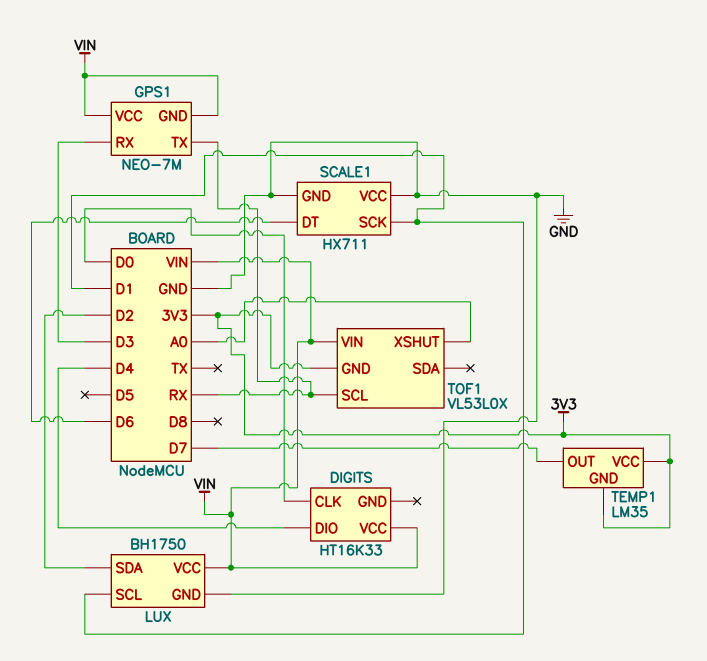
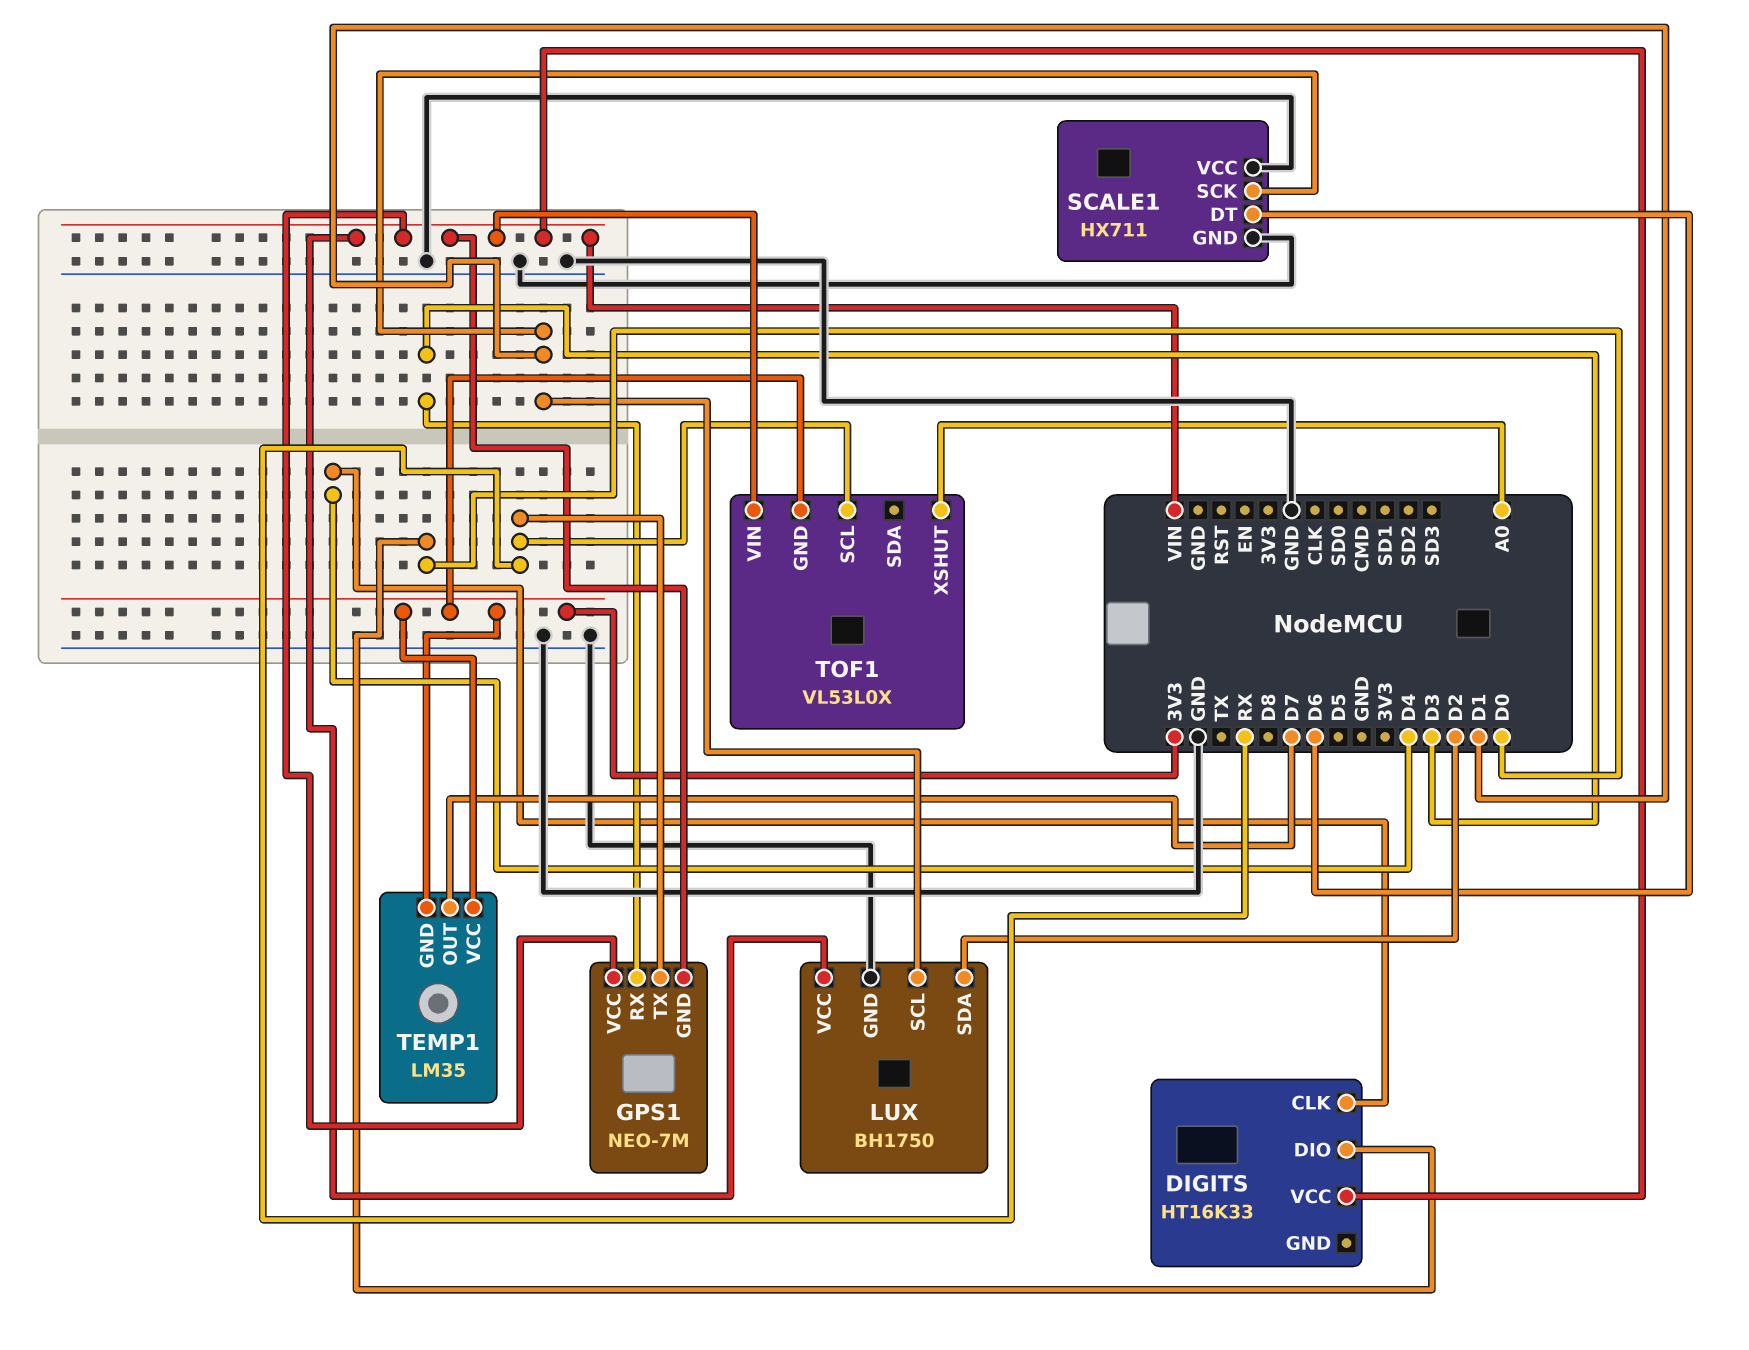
DIGITS pin CLK: D0 -> D4
DIGITS pin DIO: D4 -> D0

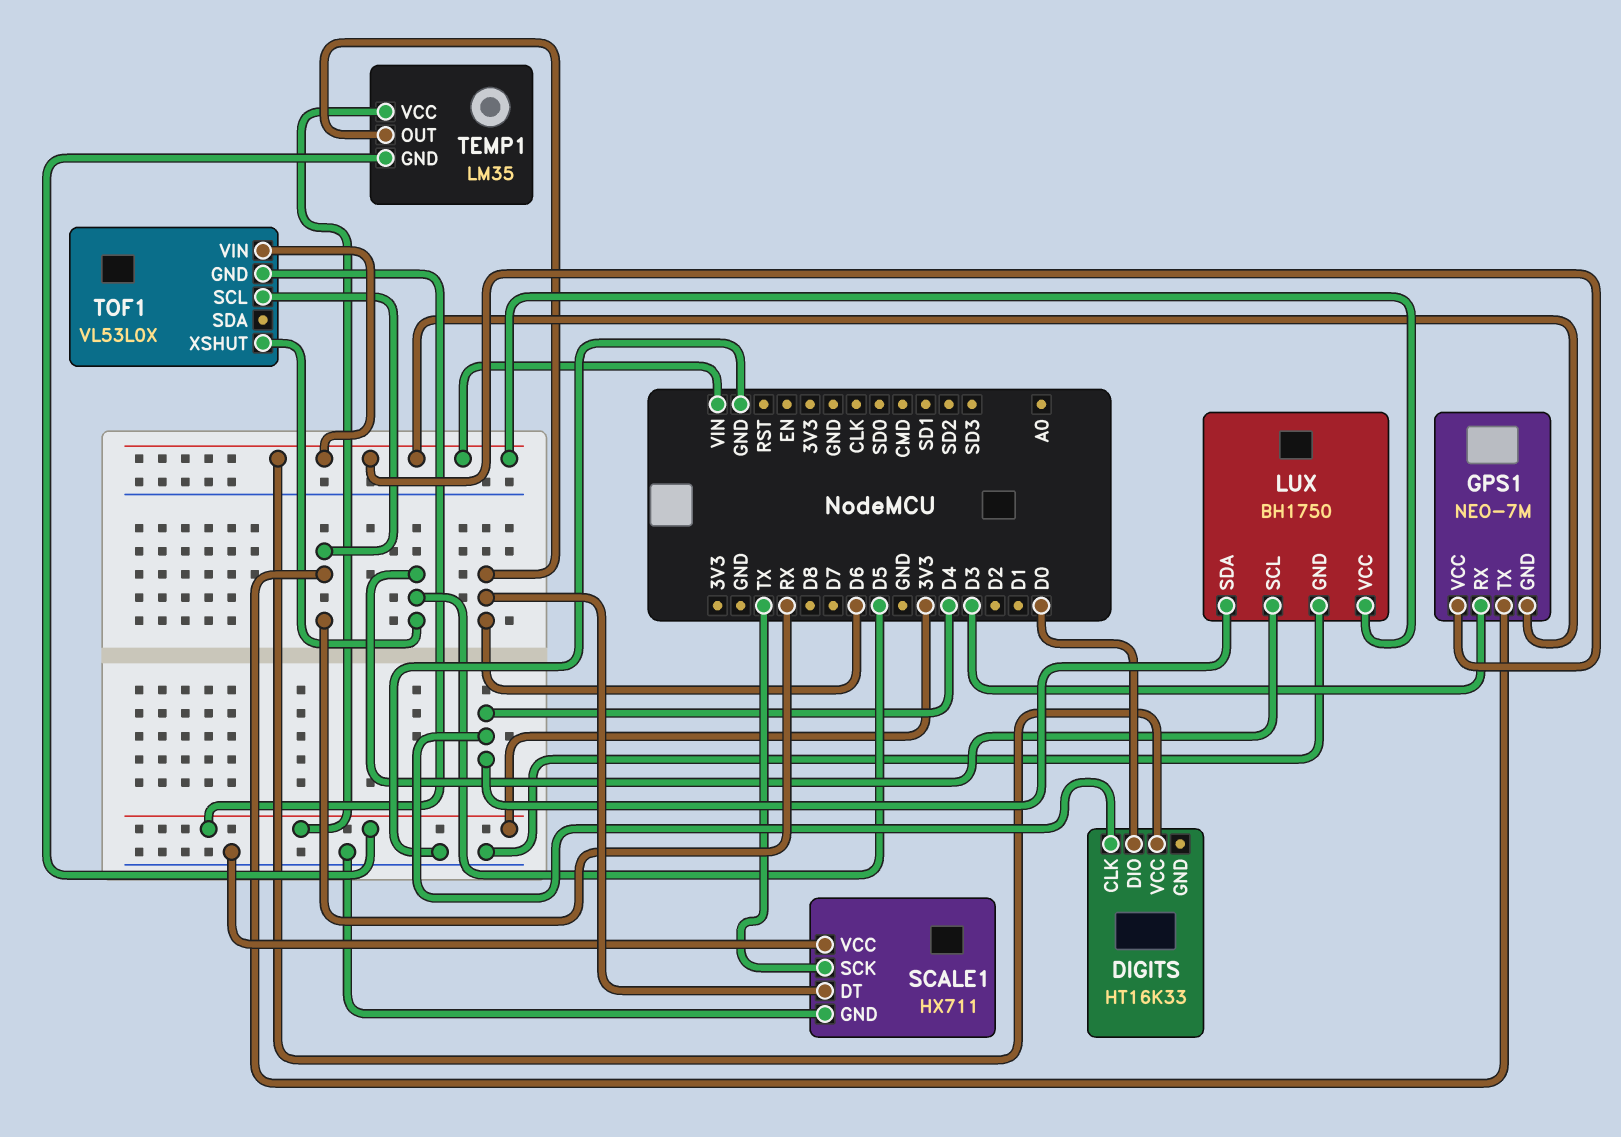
LUX pin SCL: D1 -> D5
LUX pin SDA: D2 -> D4
SCALE1 pin SCK: D1 -> TX
TEMP1 pin OUT: D7 -> D6
TOF1 pin XSHUT: A0 -> D5

